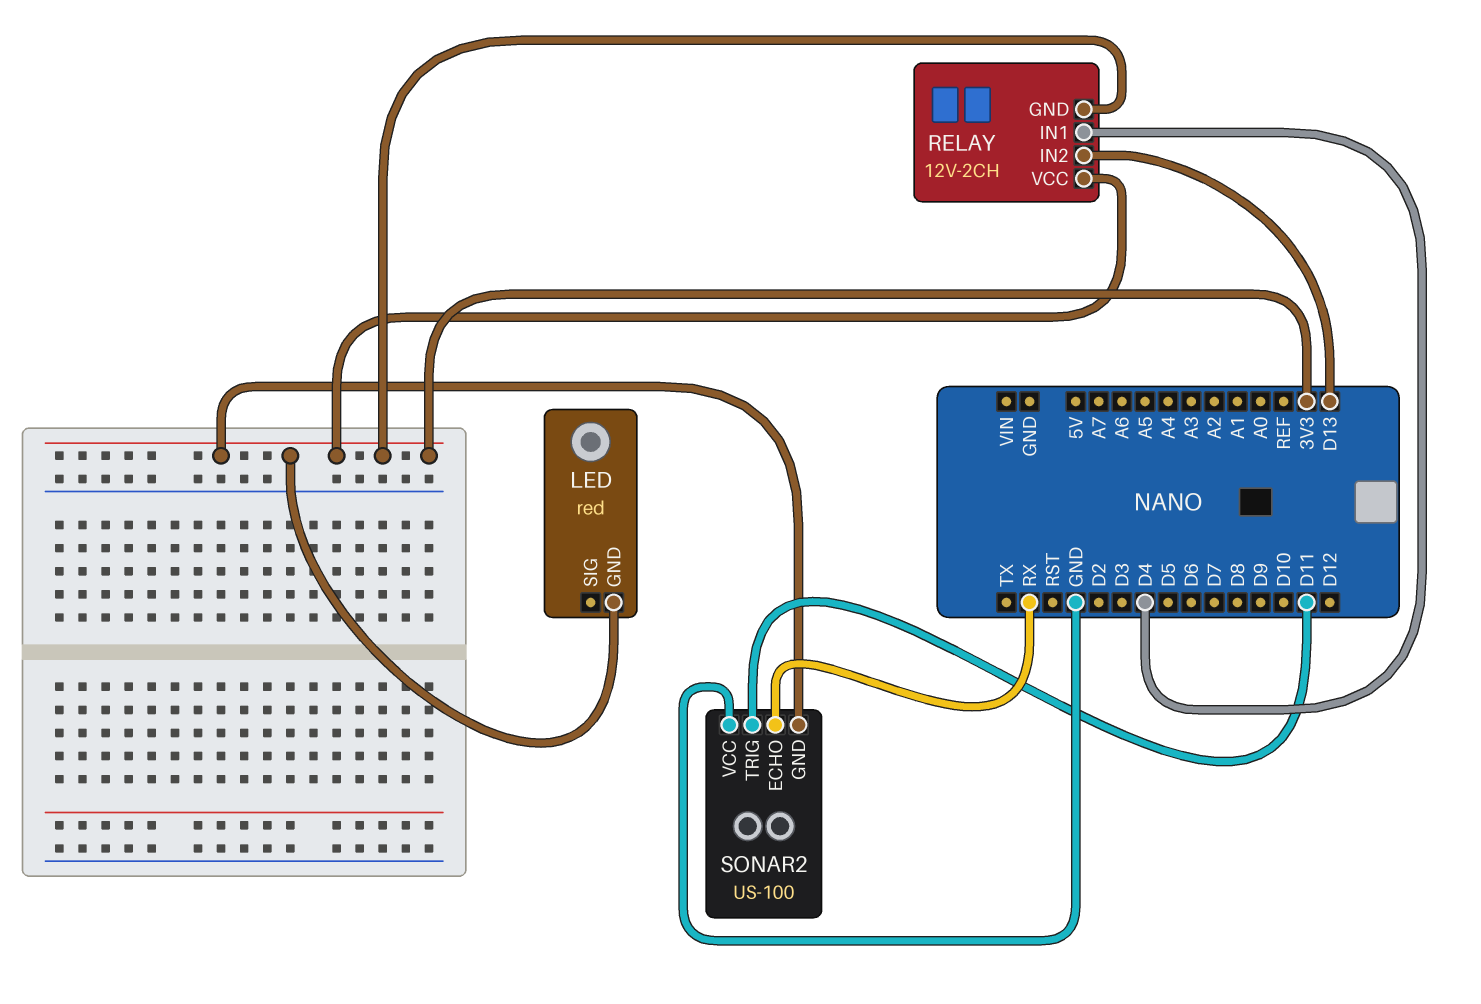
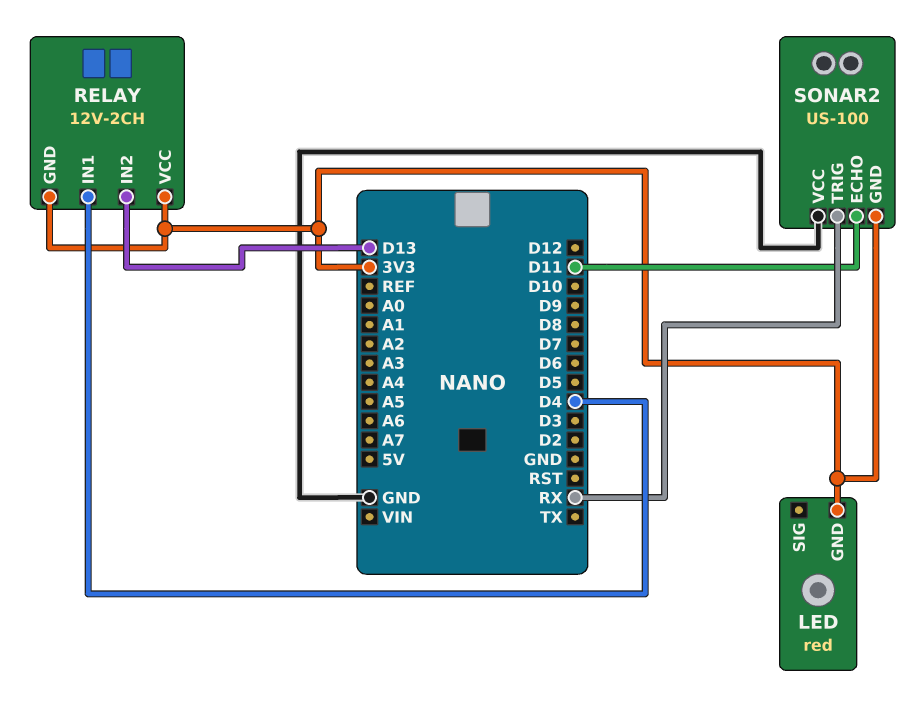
SONAR2 pin ECHO: RX -> D11
SONAR2 pin TRIG: D11 -> RX

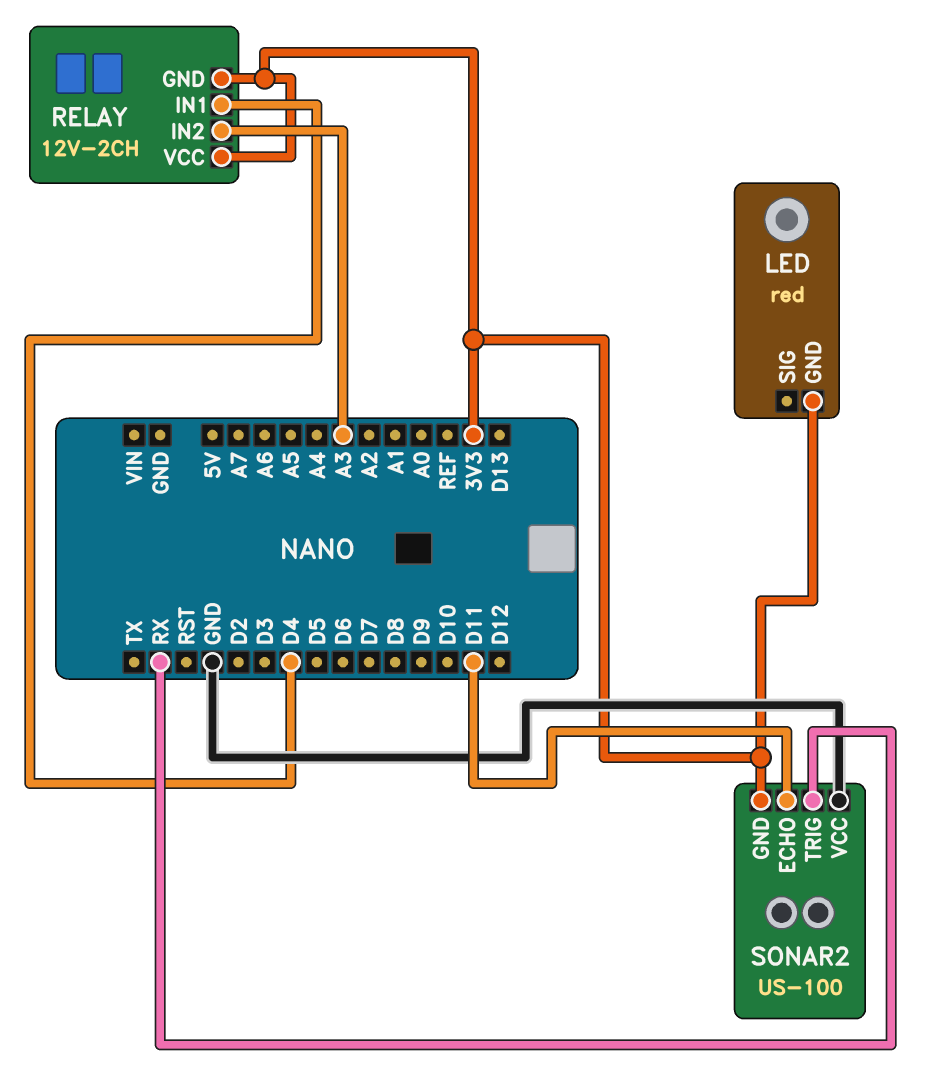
RELAY pin IN2: D13 -> A3

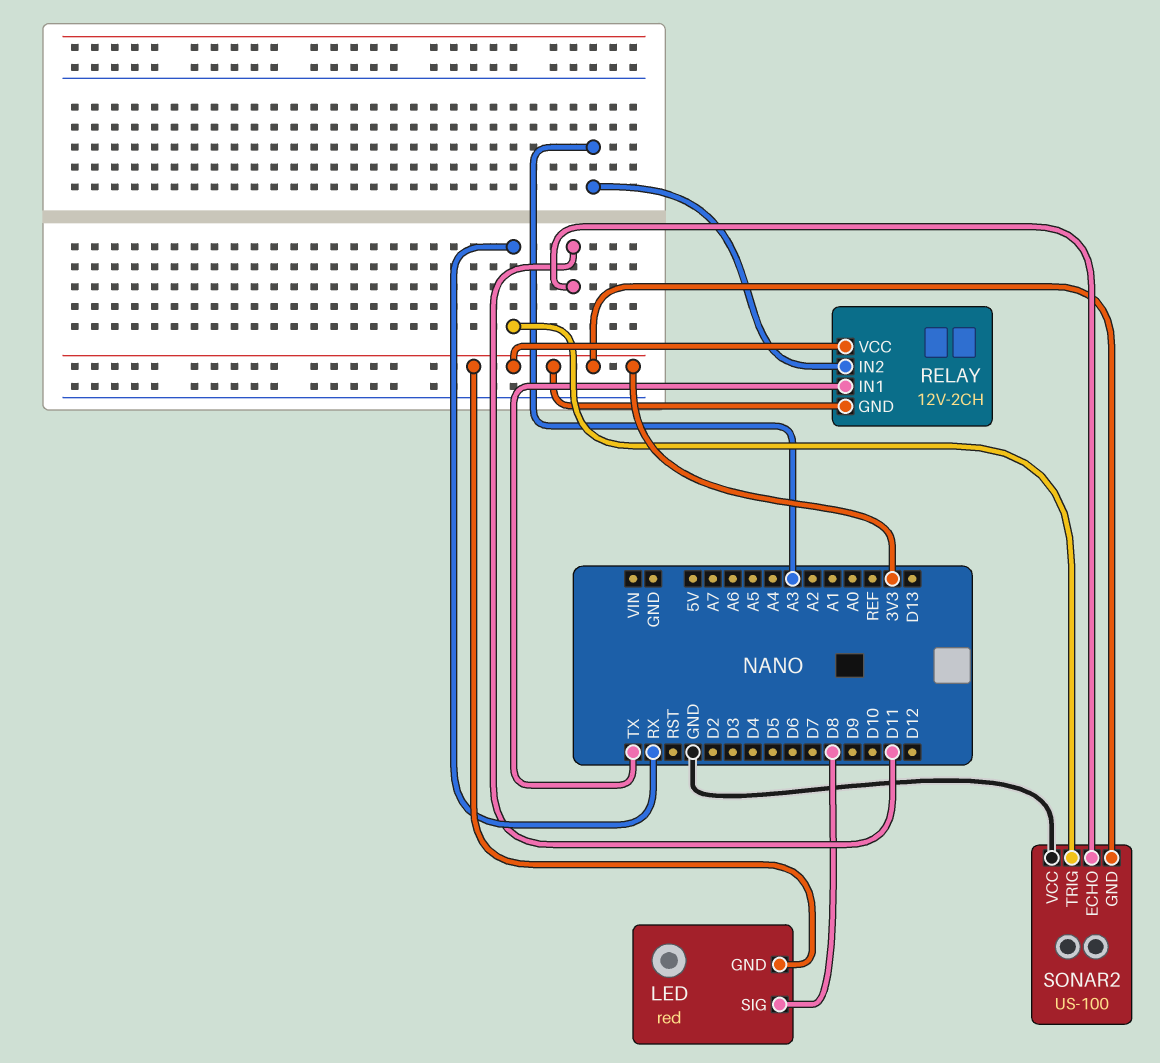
LED pin SIG: none -> D8
RELAY pin IN1: D4 -> TX

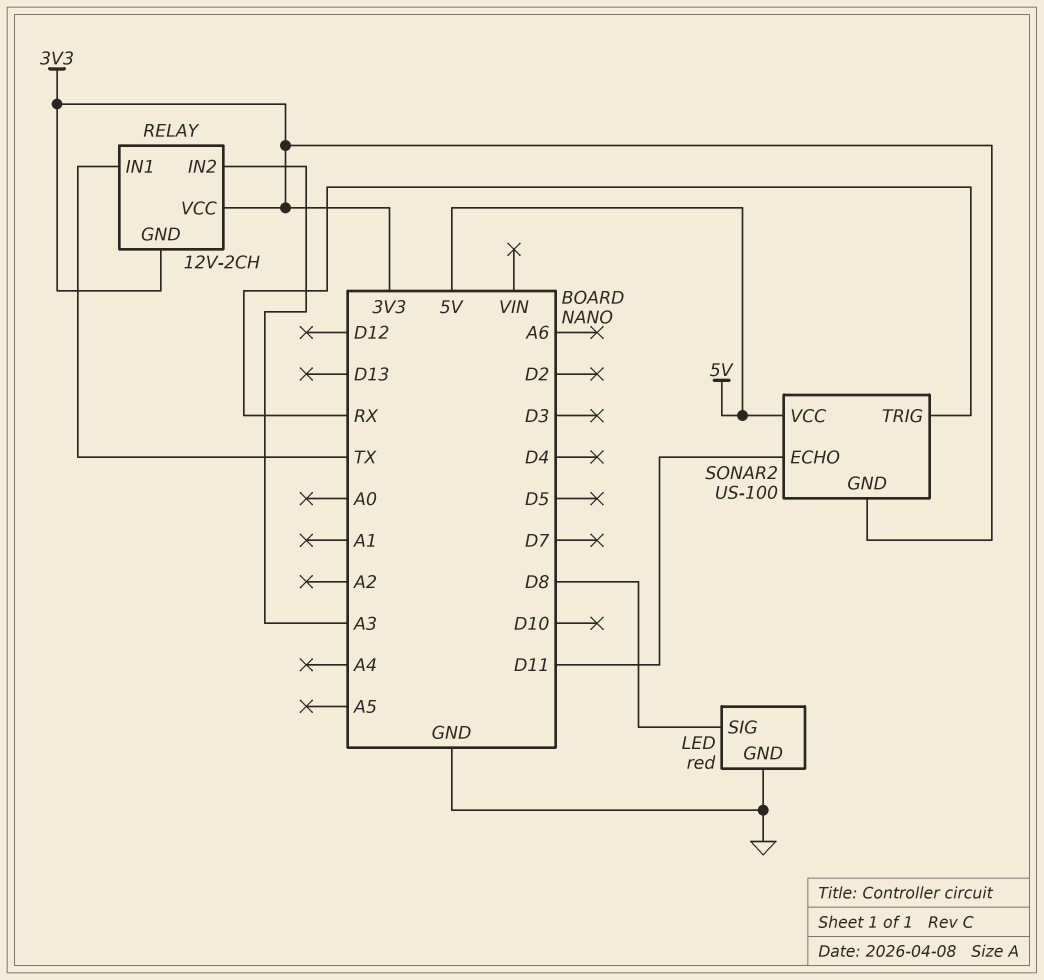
LED pin GND: 3V3 -> GND
SONAR2 pin VCC: GND -> 5V

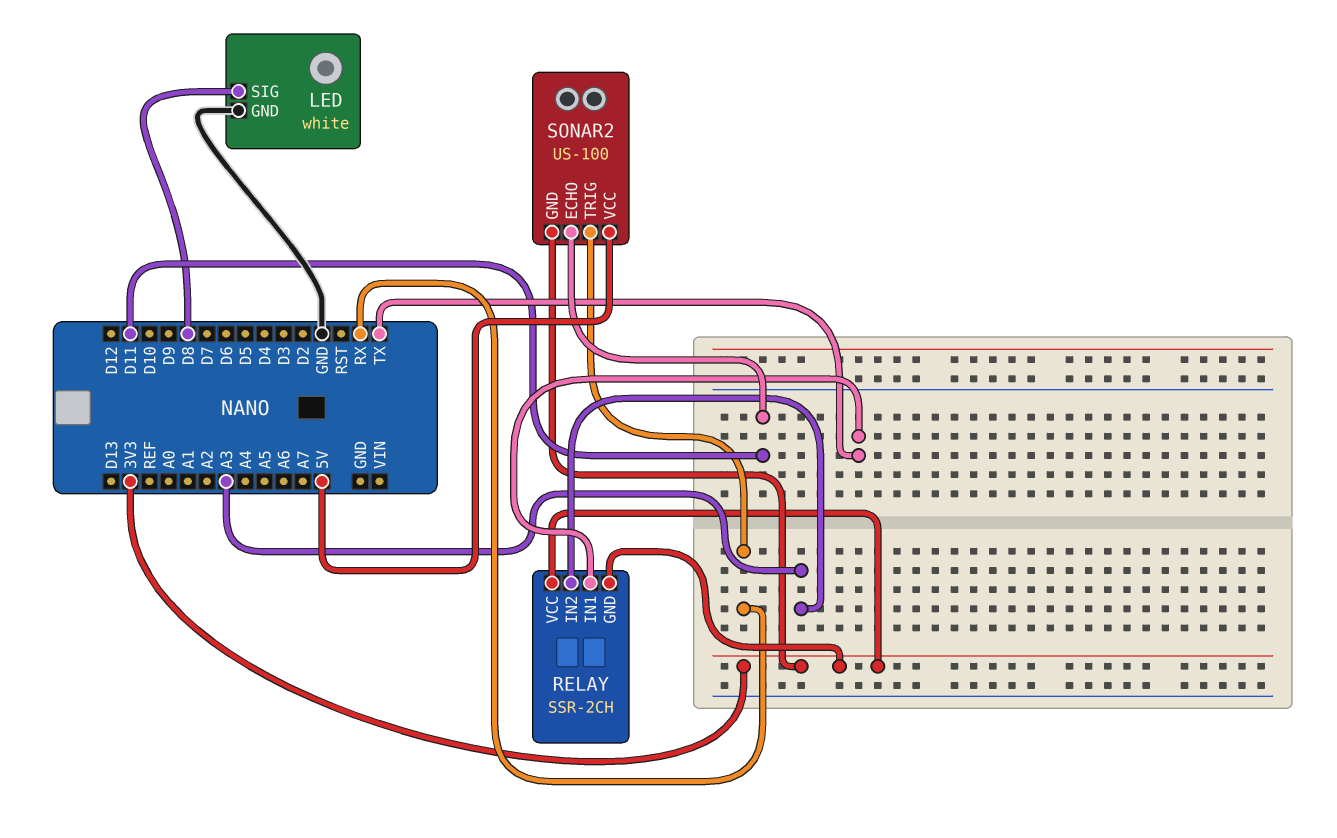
LED: red -> white
RELAY: 12V-2CH -> SSR-2CH

